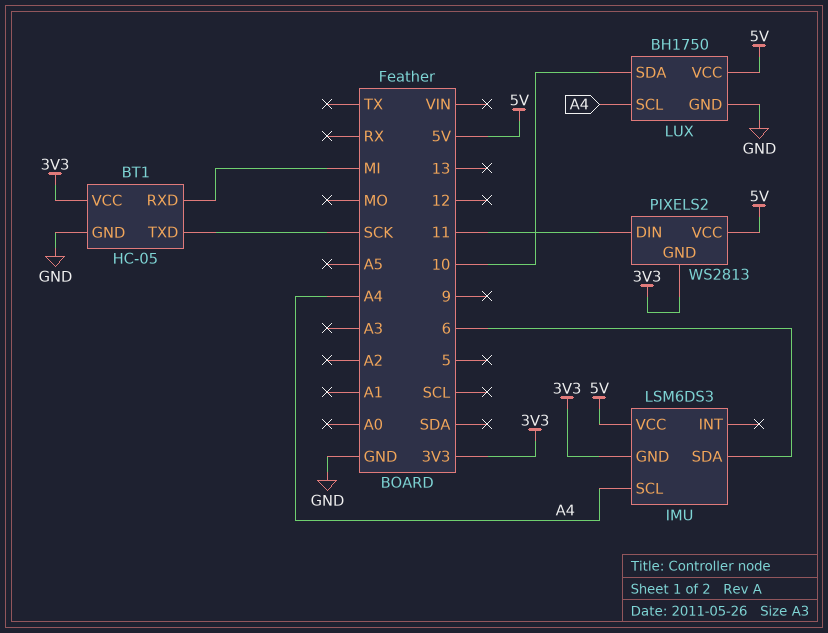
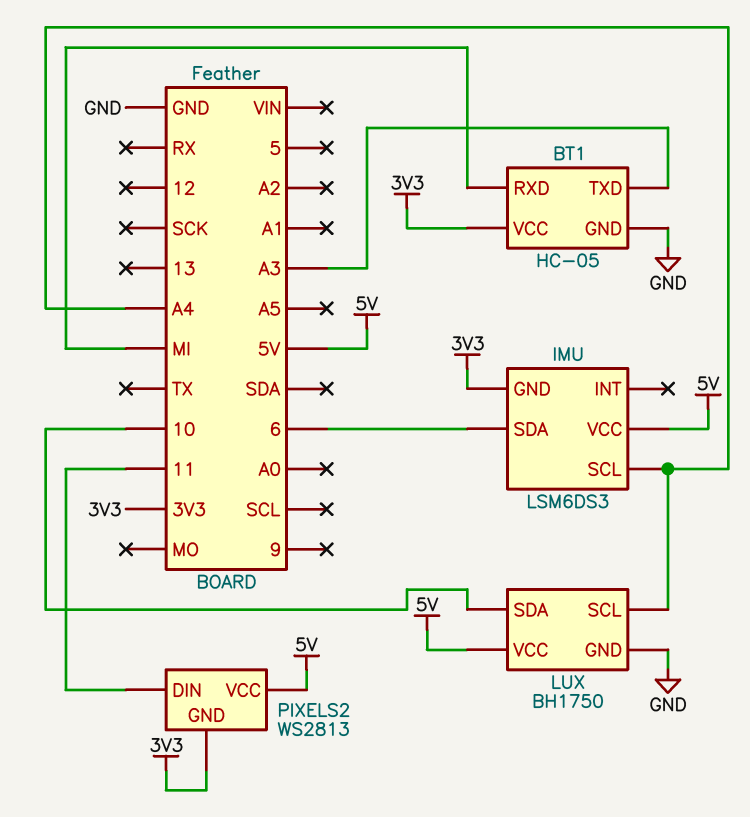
BT1 pin TXD: SCK -> A3

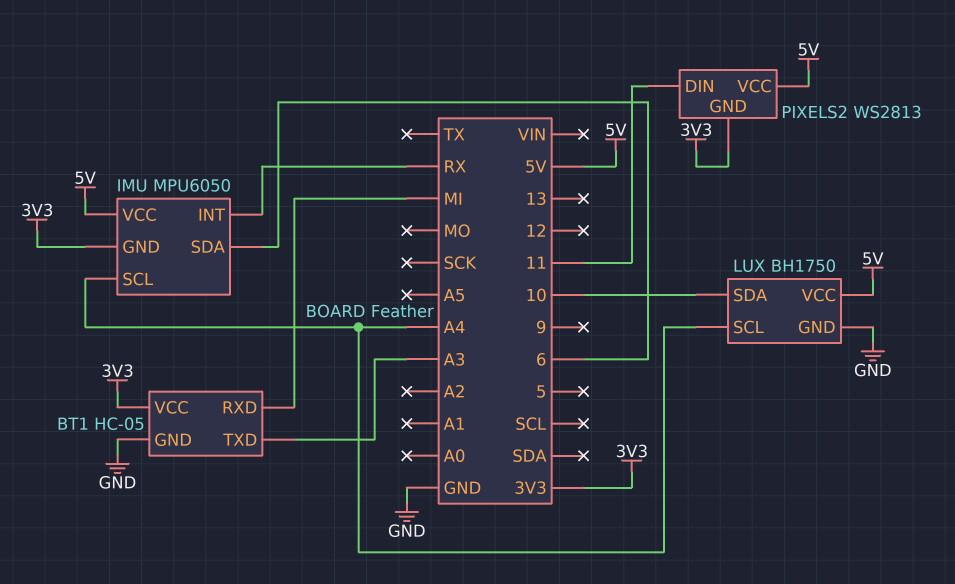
IMU: LSM6DS3 -> MPU6050
IMU pin INT: none -> RX

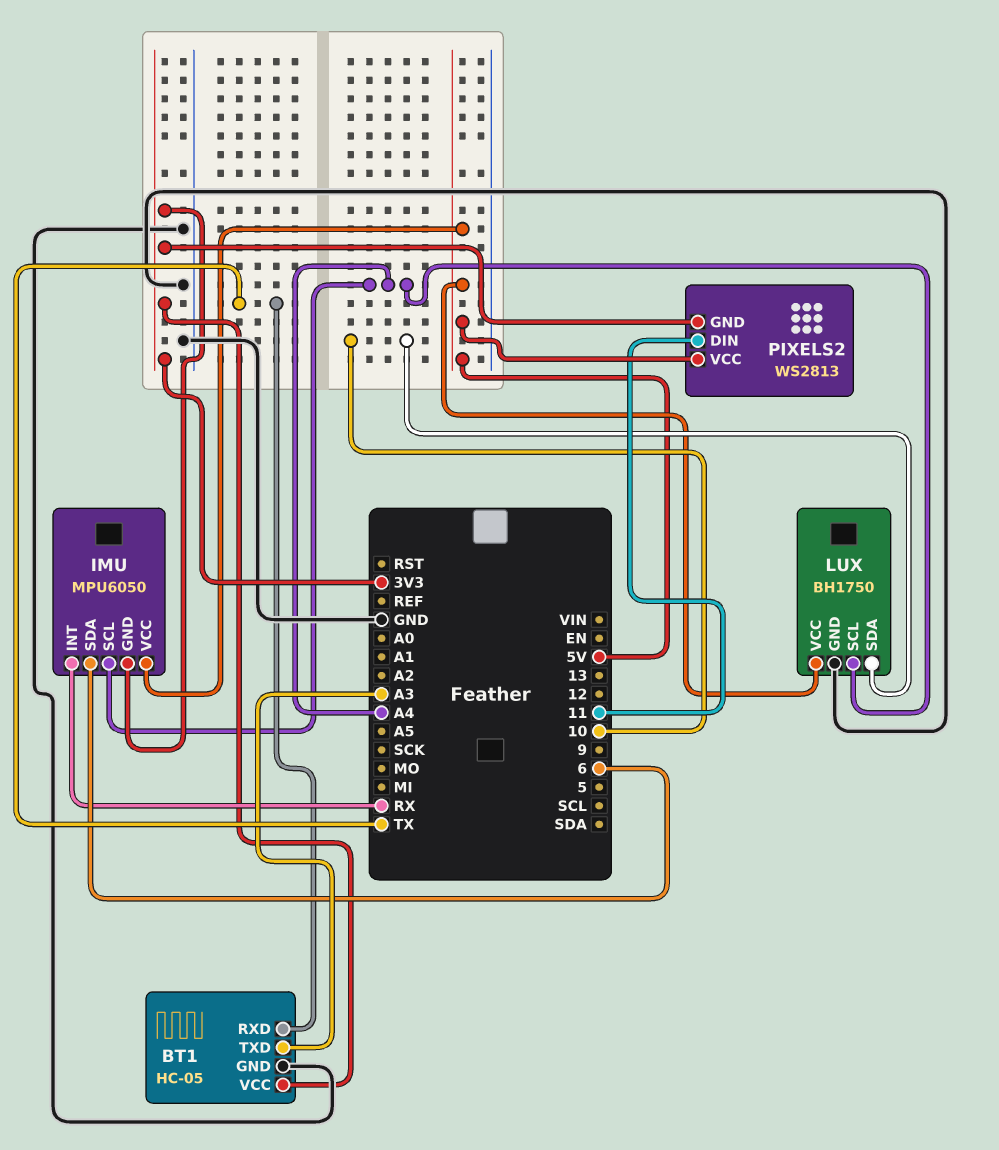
BT1 pin RXD: MI -> TX

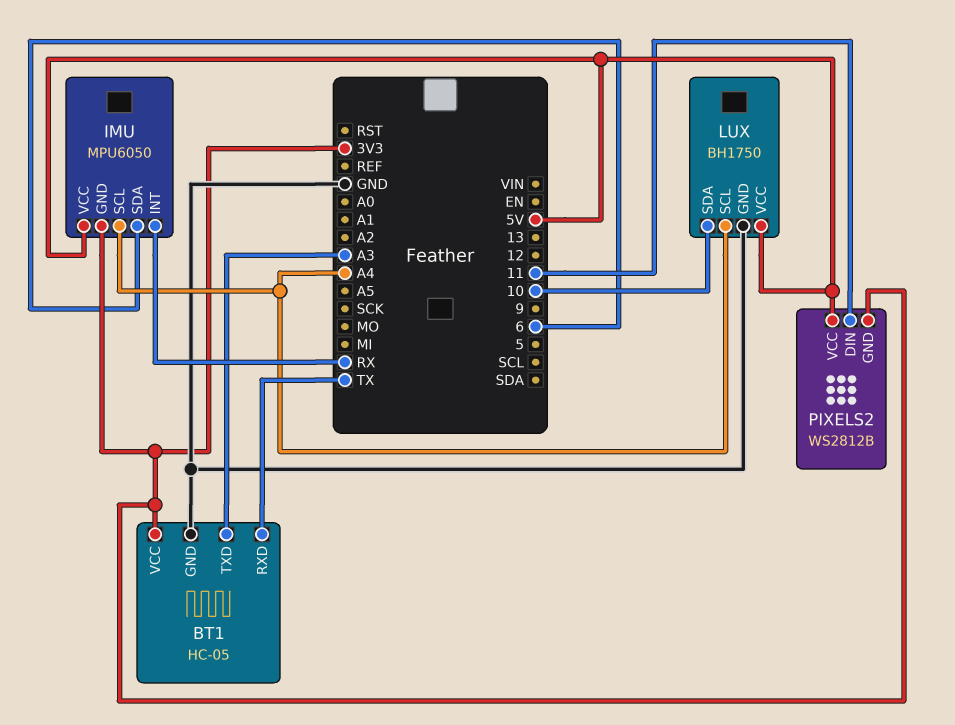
PIXELS2: WS2813 -> WS2812B

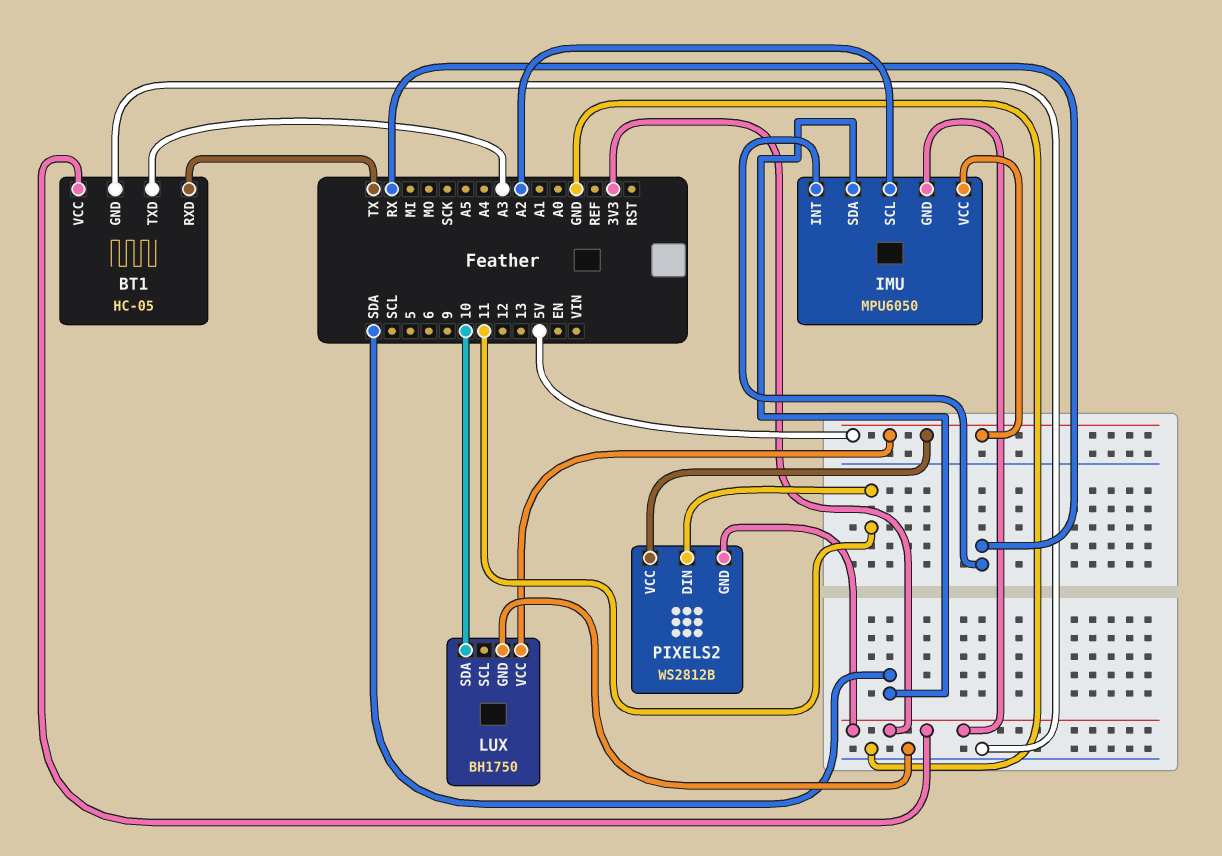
IMU pin SCL: A4 -> A2
IMU pin SDA: 6 -> SDA
LUX pin SCL: A4 -> none

